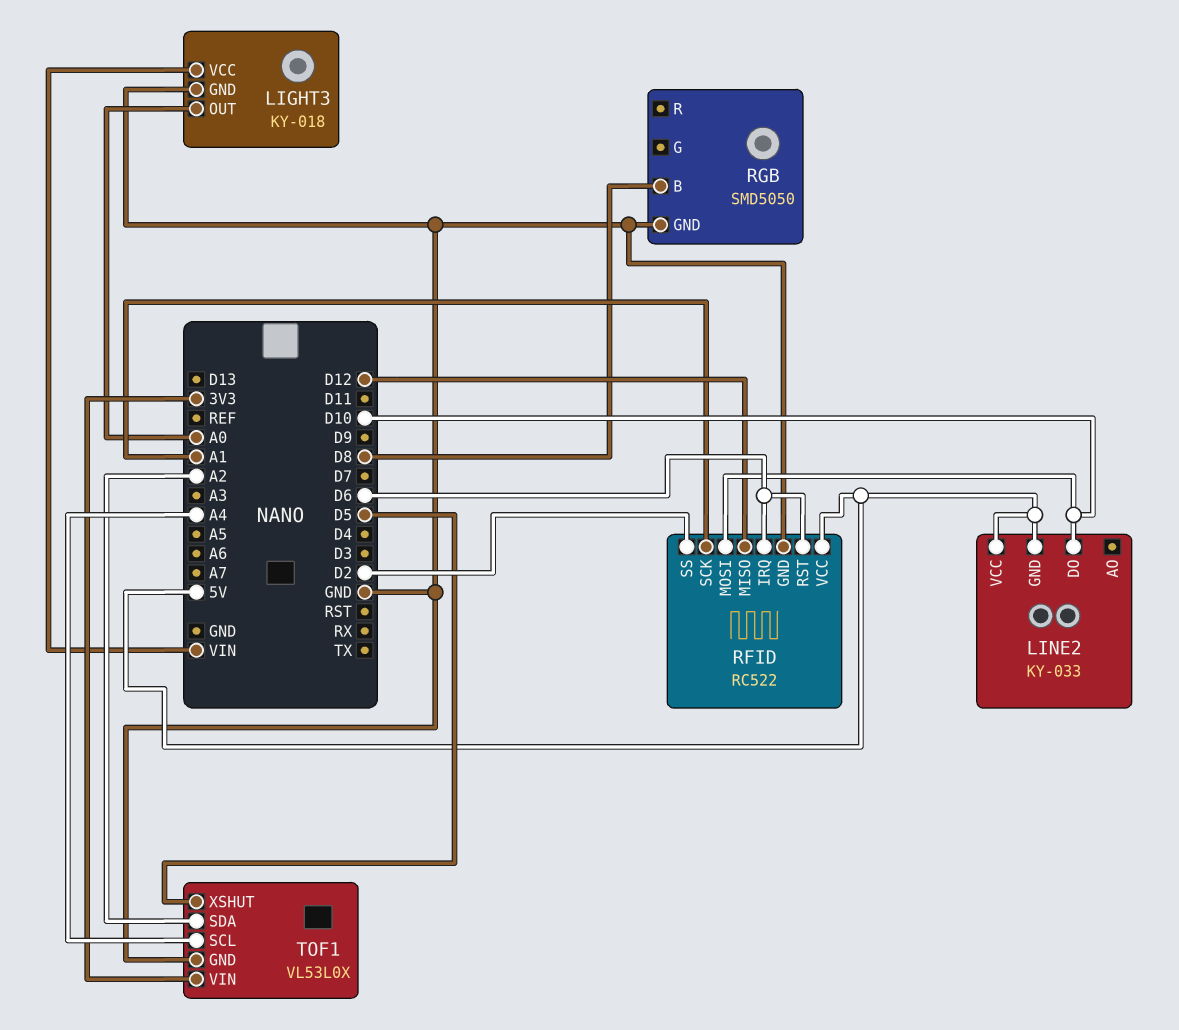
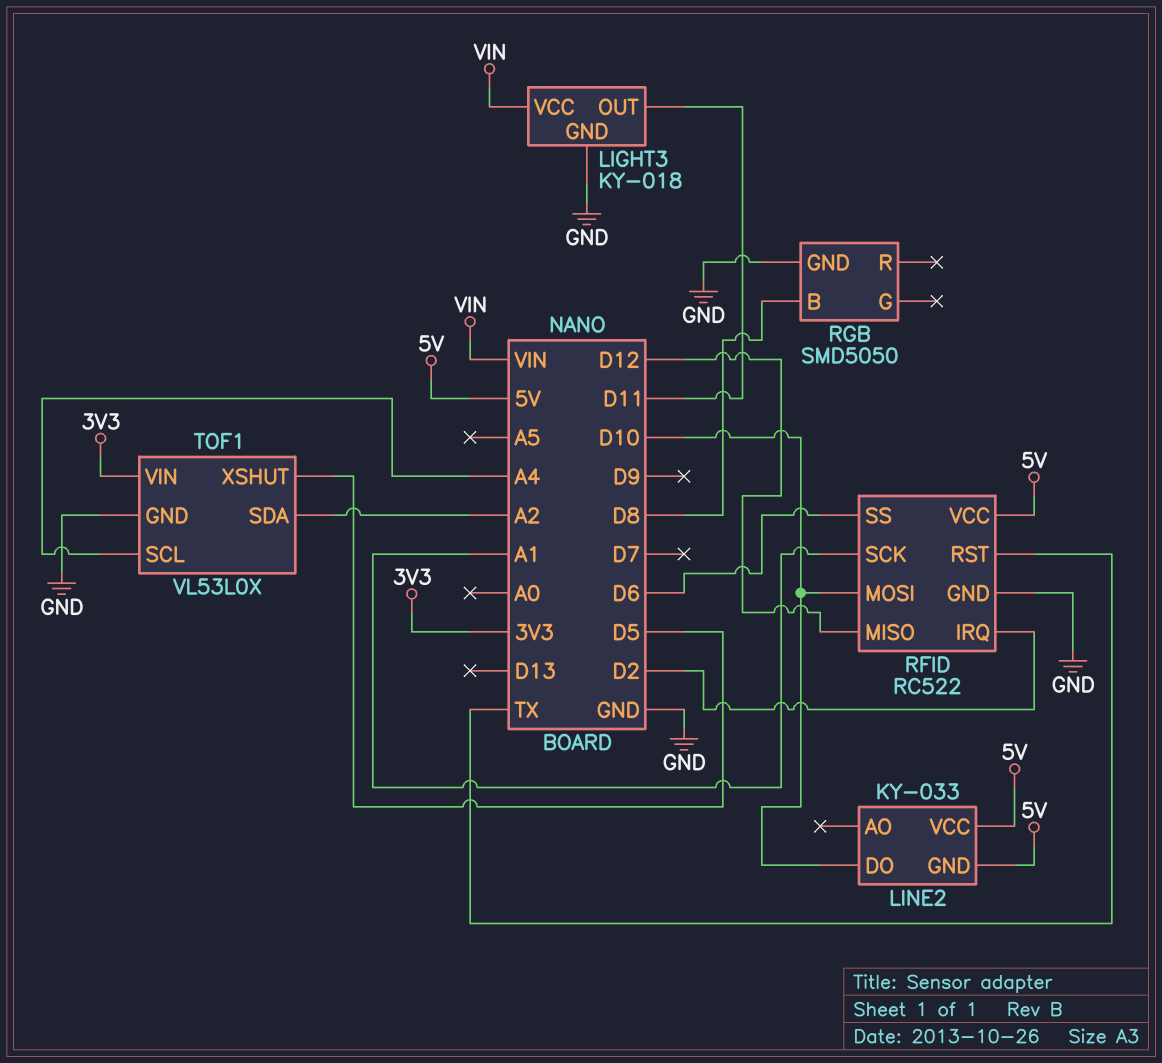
LIGHT3 pin OUT: A0 -> D11
RFID pin IRQ: D6 -> D2
RFID pin RST: D6 -> TX
RFID pin SS: D2 -> D6

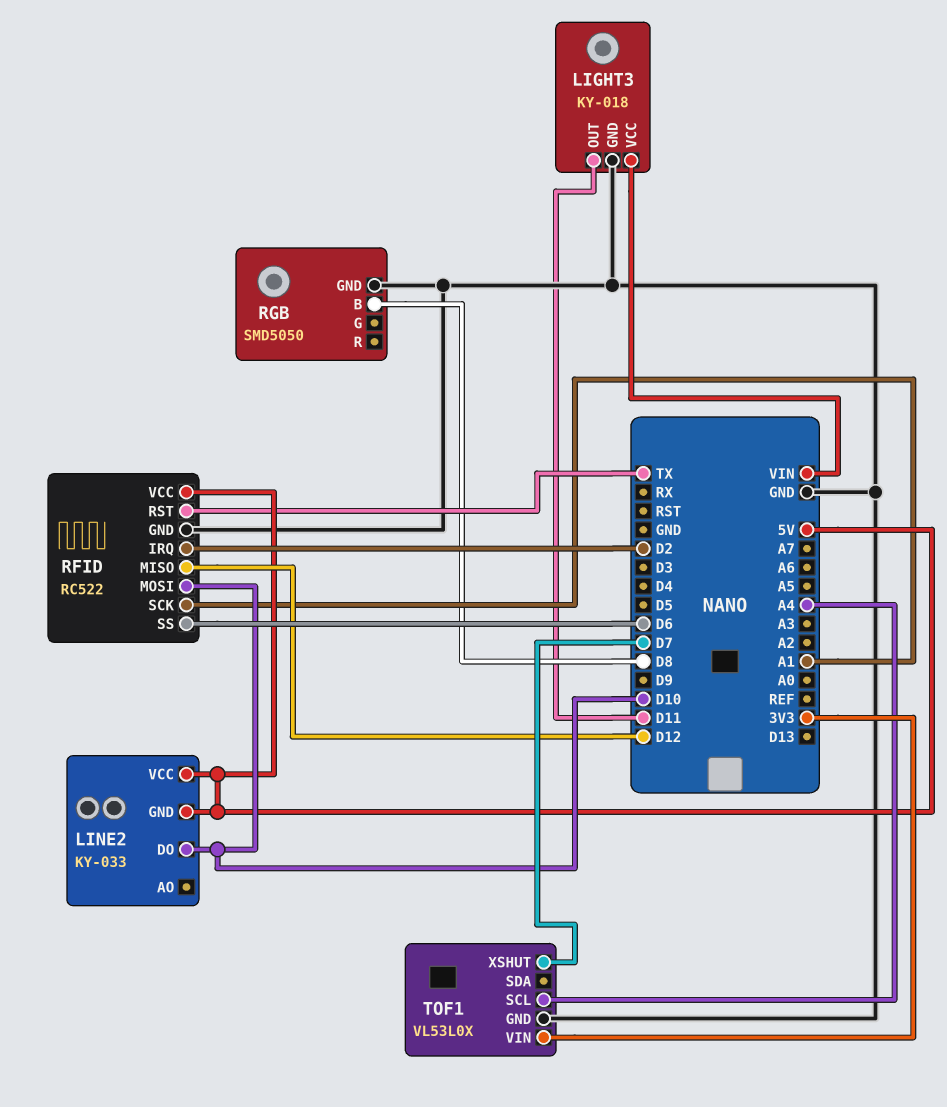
TOF1 pin SDA: A2 -> none
TOF1 pin XSHUT: D5 -> D7

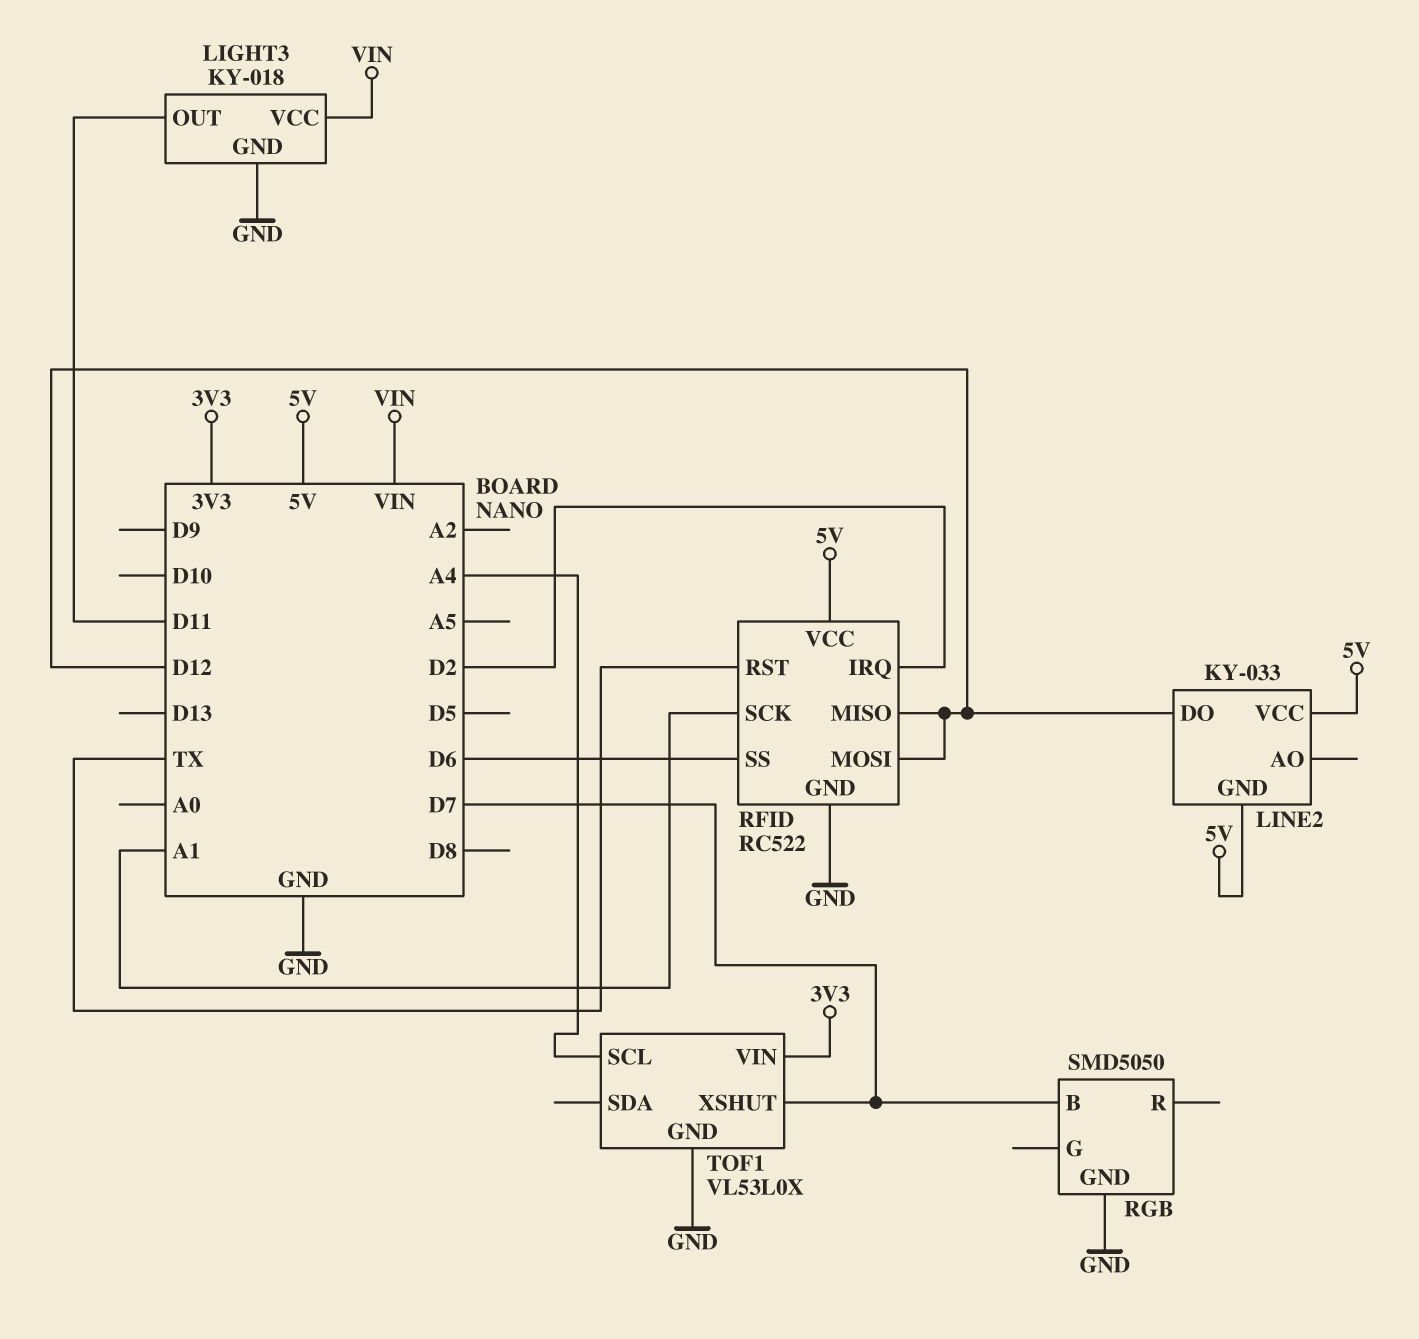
LINE2 pin DO: D10 -> D12
RFID pin MOSI: D10 -> D12
RGB pin B: D8 -> D7

